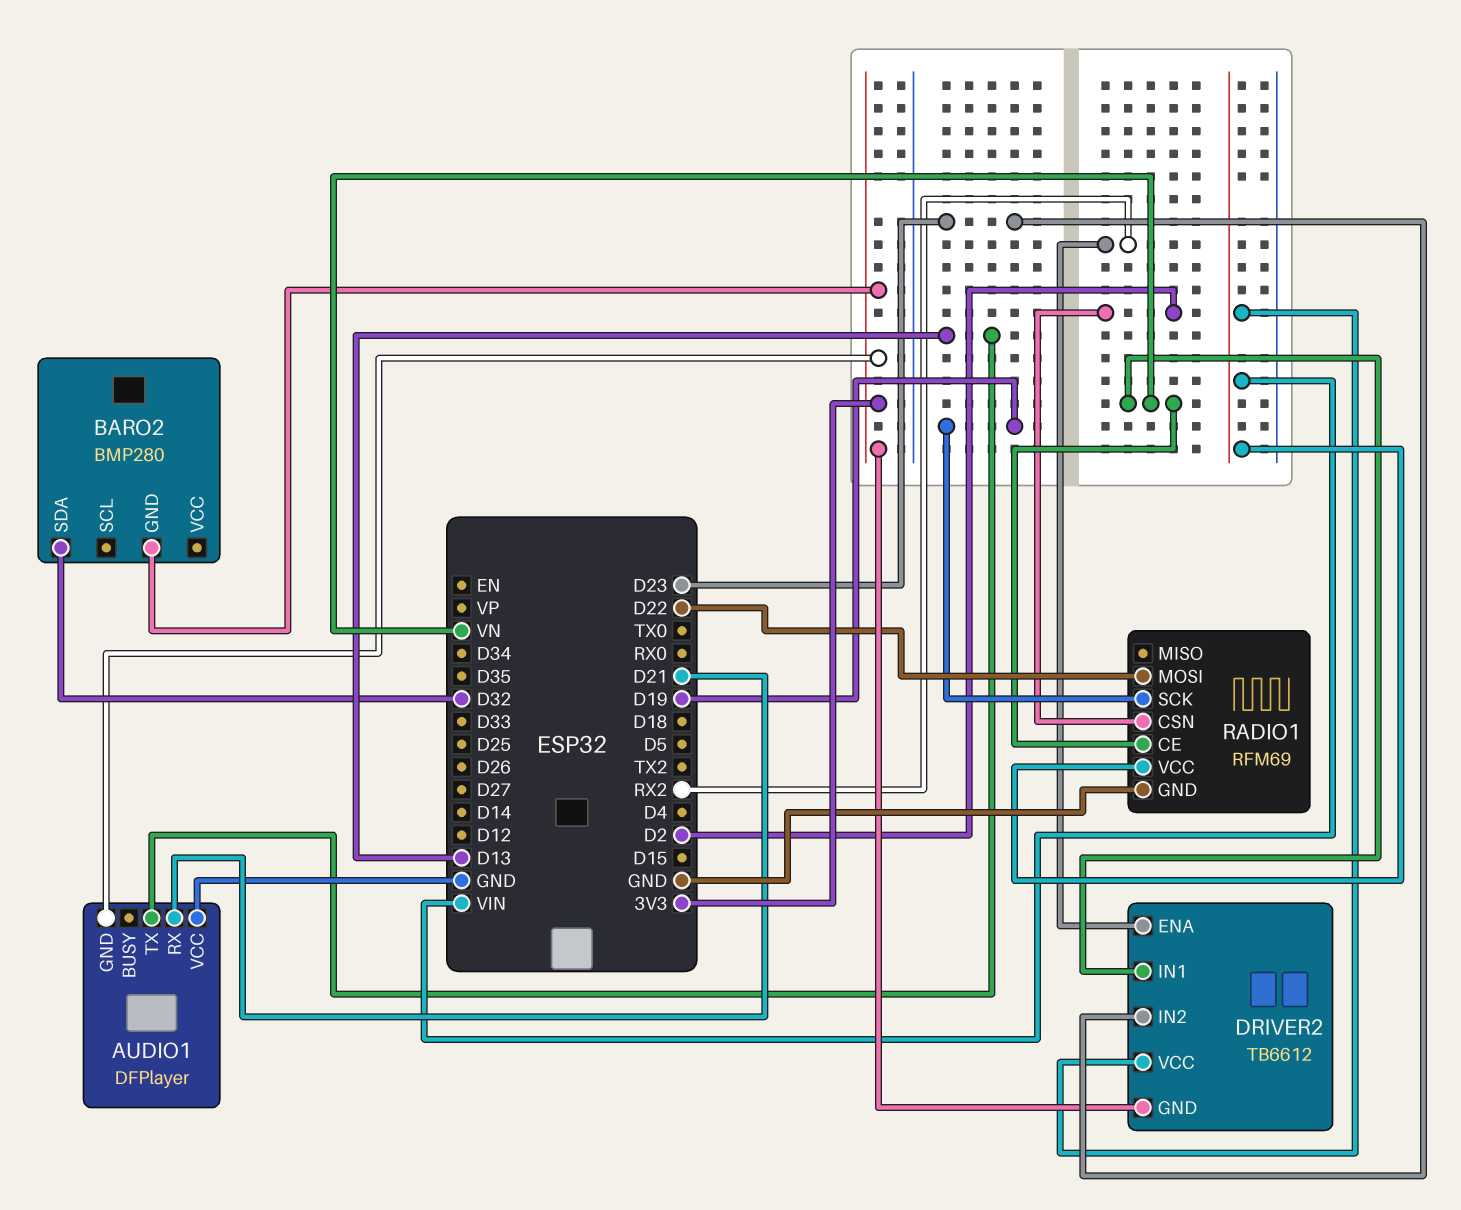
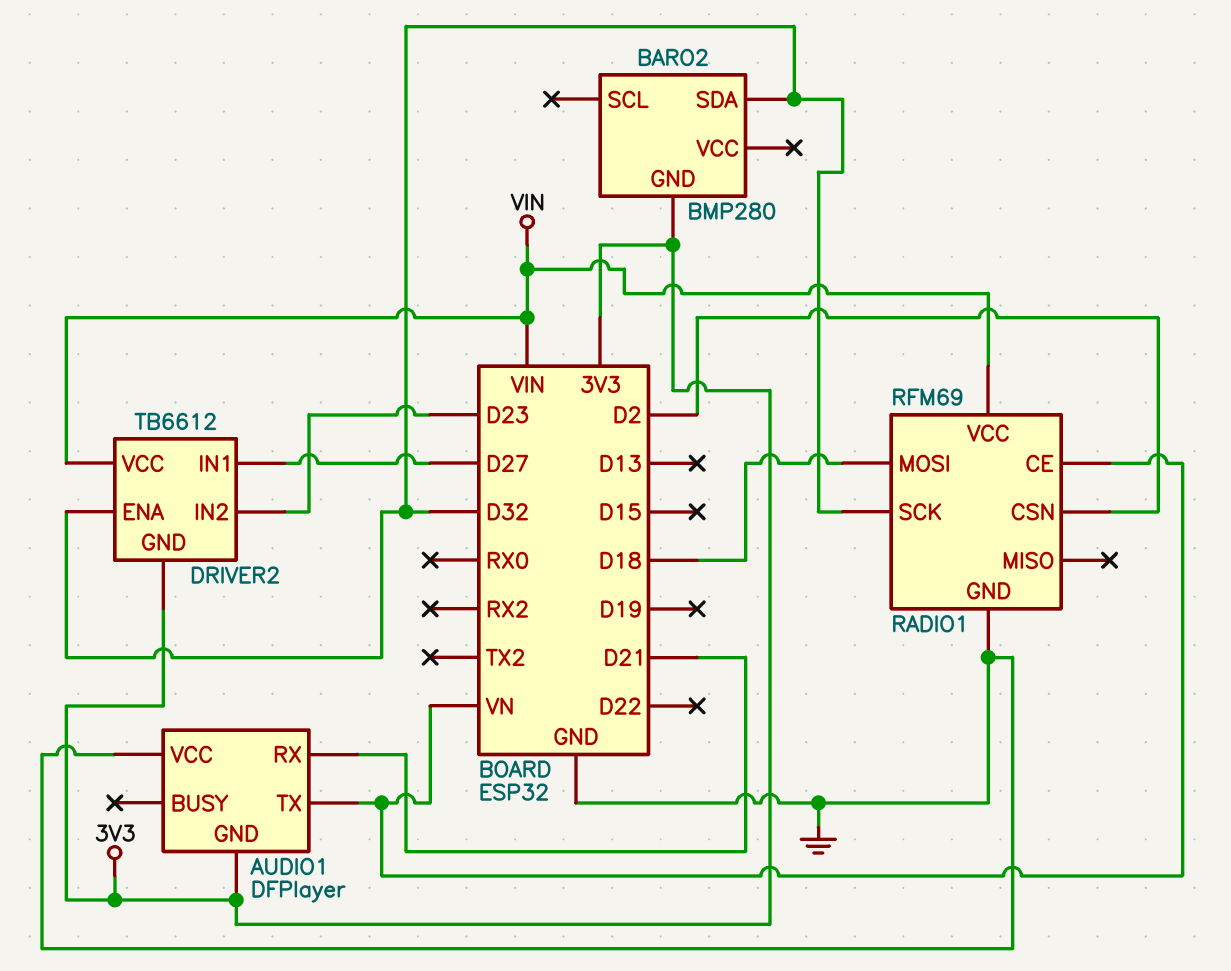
AUDIO1 pin TX: D13 -> VN
DRIVER2 pin ENA: RX2 -> D32
DRIVER2 pin IN1: VN -> D27
RADIO1 pin MOSI: D22 -> D18
RADIO1 pin SCK: D19 -> D32

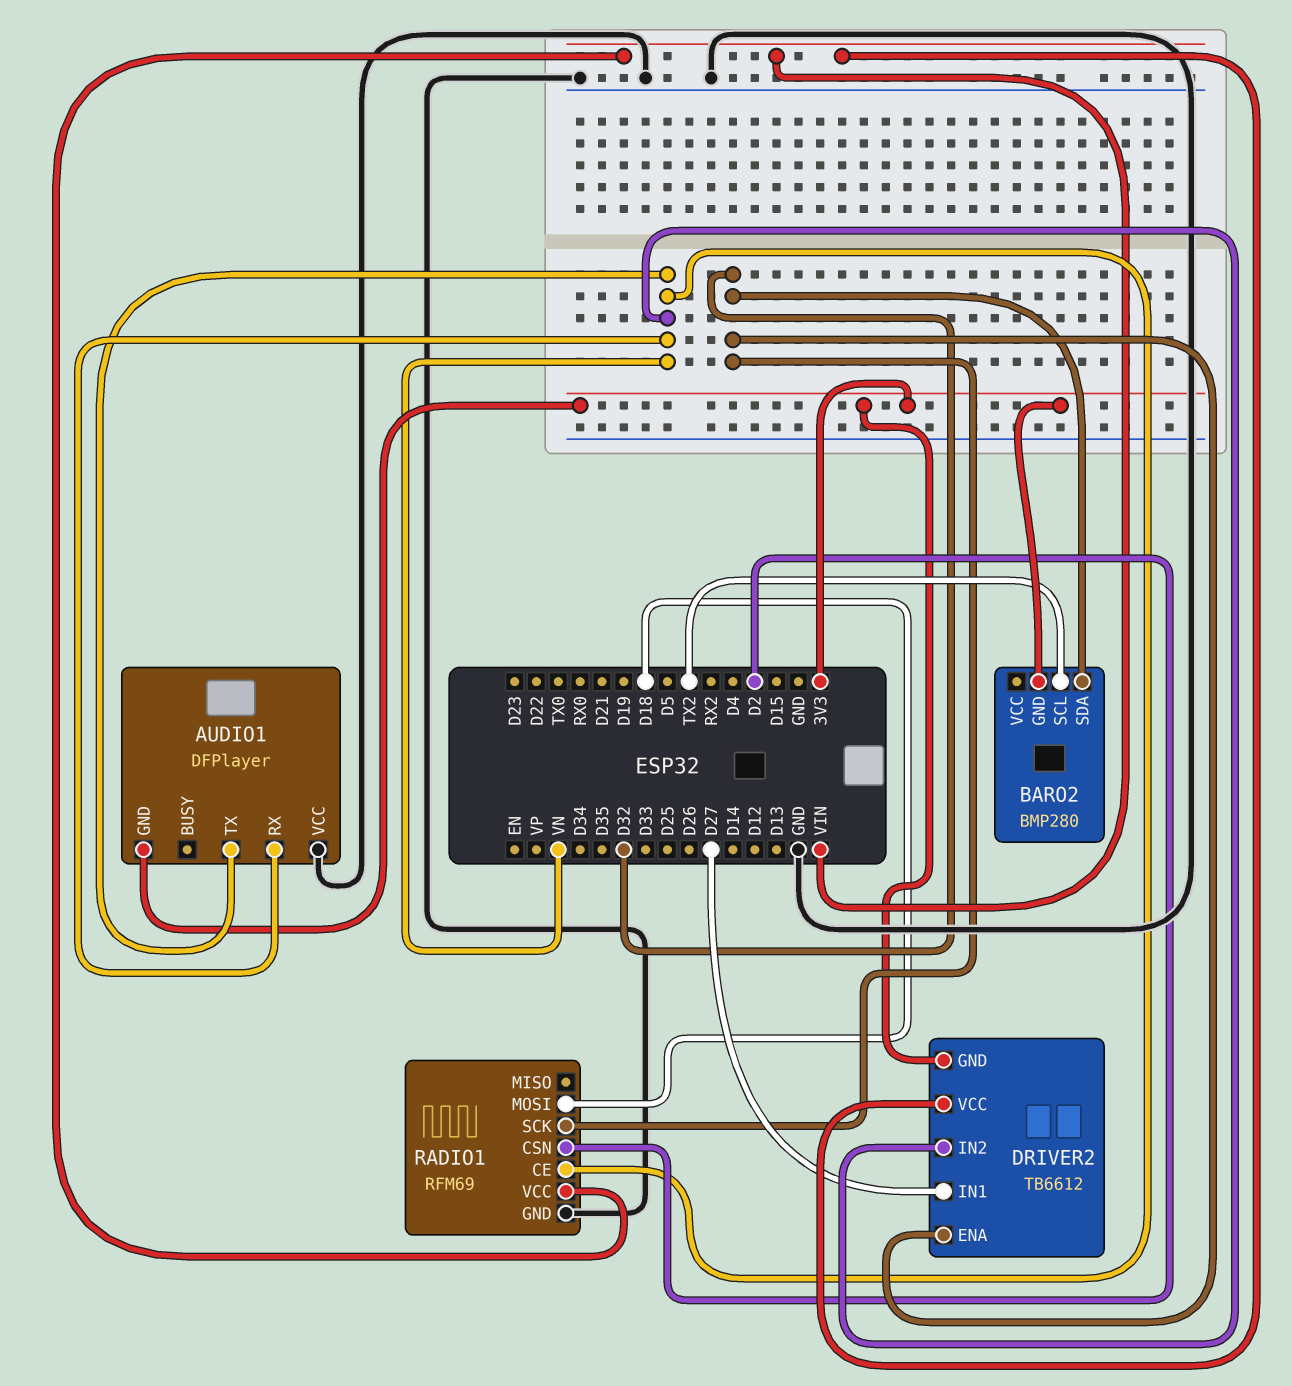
AUDIO1 pin RX: D21 -> VN
BARO2 pin SCL: none -> TX2
DRIVER2 pin IN2: D23 -> VN

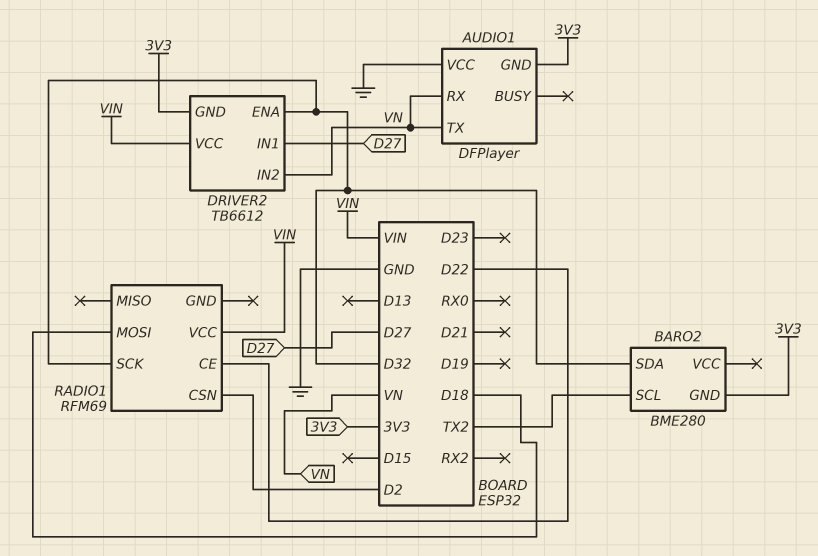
BARO2: BMP280 -> BME280
RADIO1 pin CE: VN -> D22
RADIO1 pin GND: GND -> none

